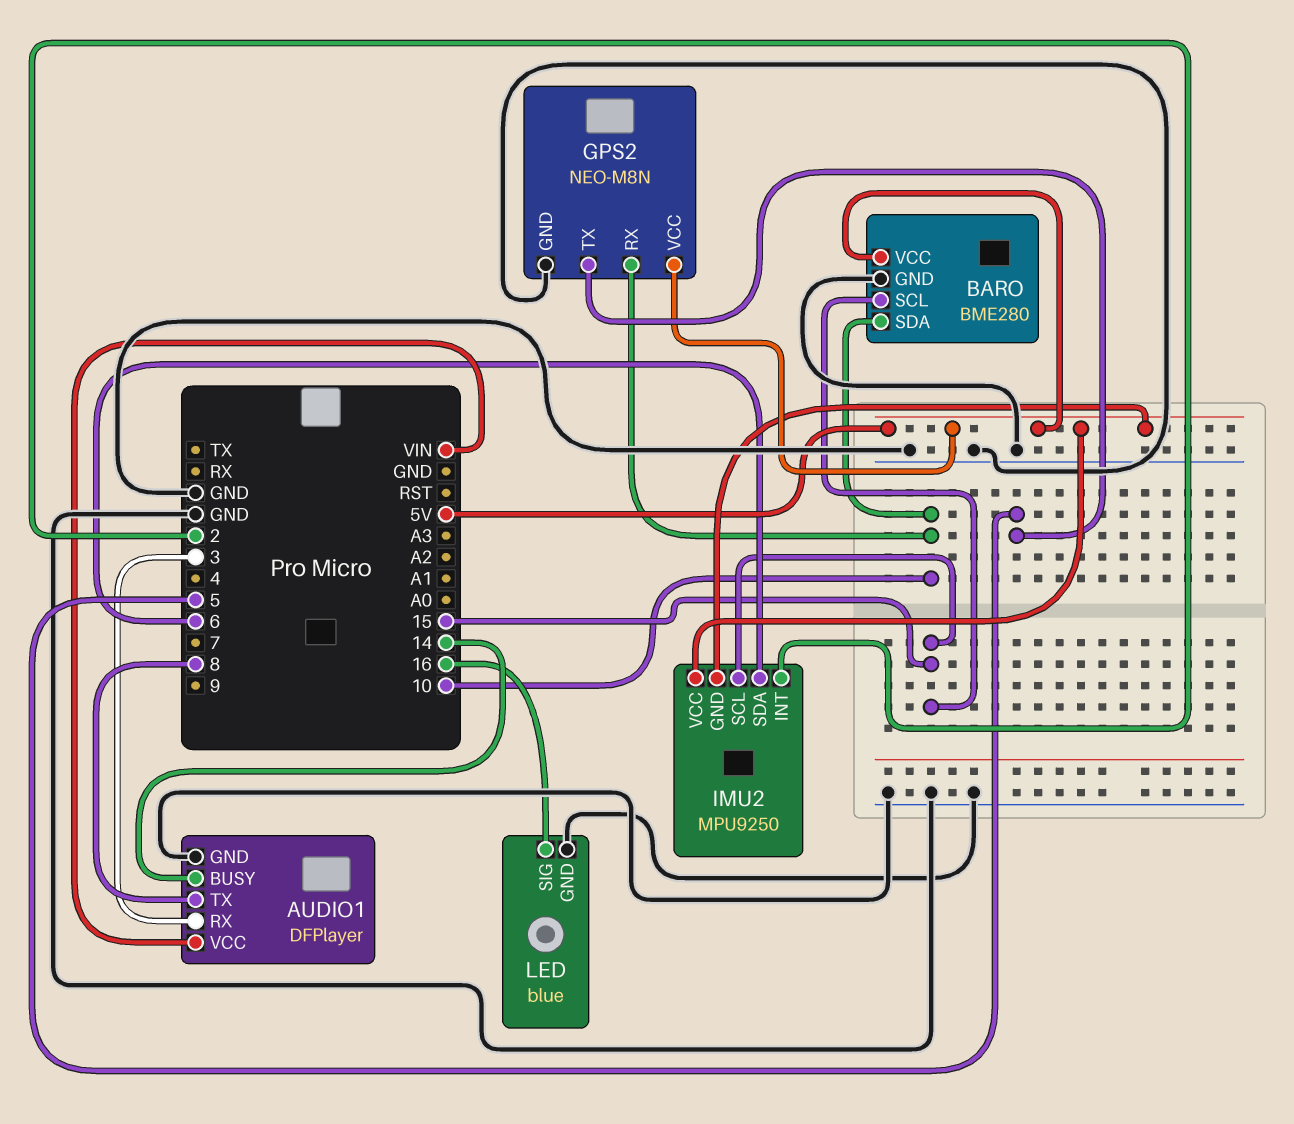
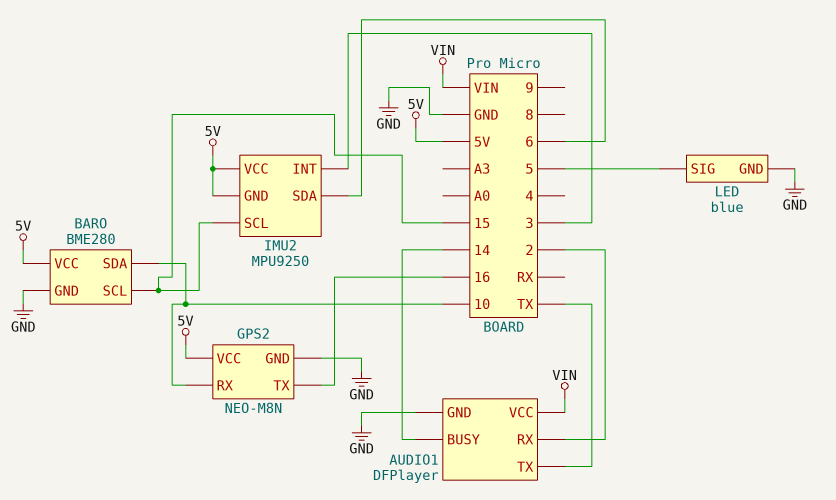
AUDIO1 pin RX: 3 -> 2
AUDIO1 pin TX: 8 -> TX
GPS2 pin TX: 5 -> 16
IMU2 pin INT: 2 -> 3
LED pin SIG: 16 -> 5

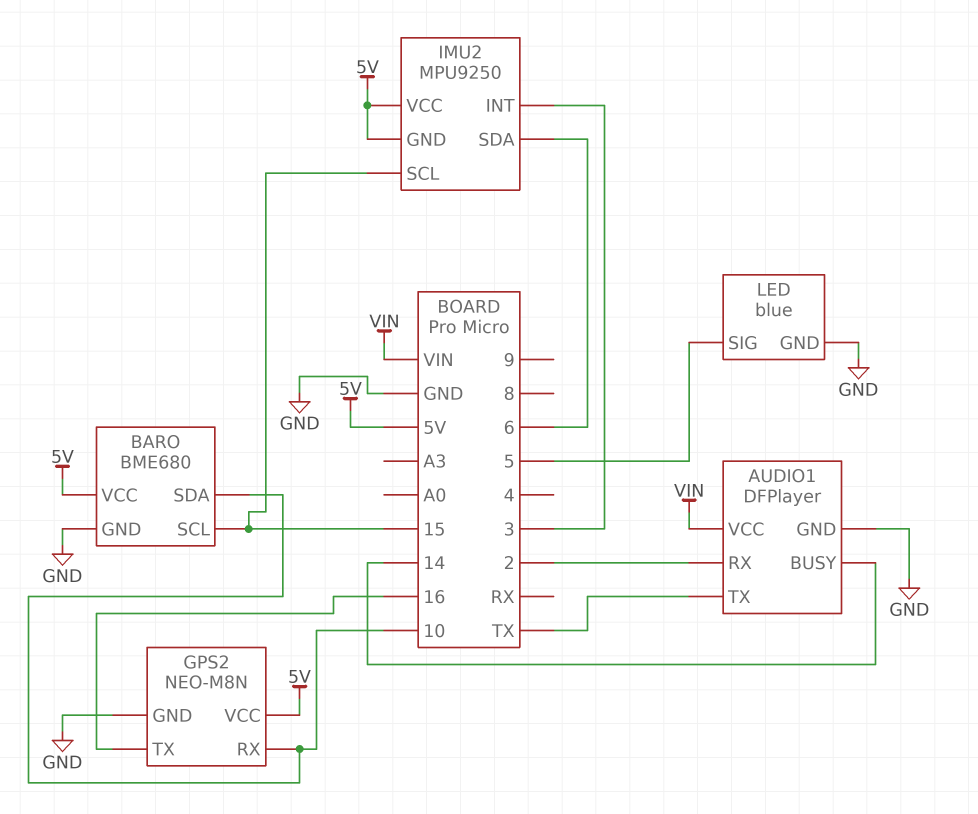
BARO: BME280 -> BME680

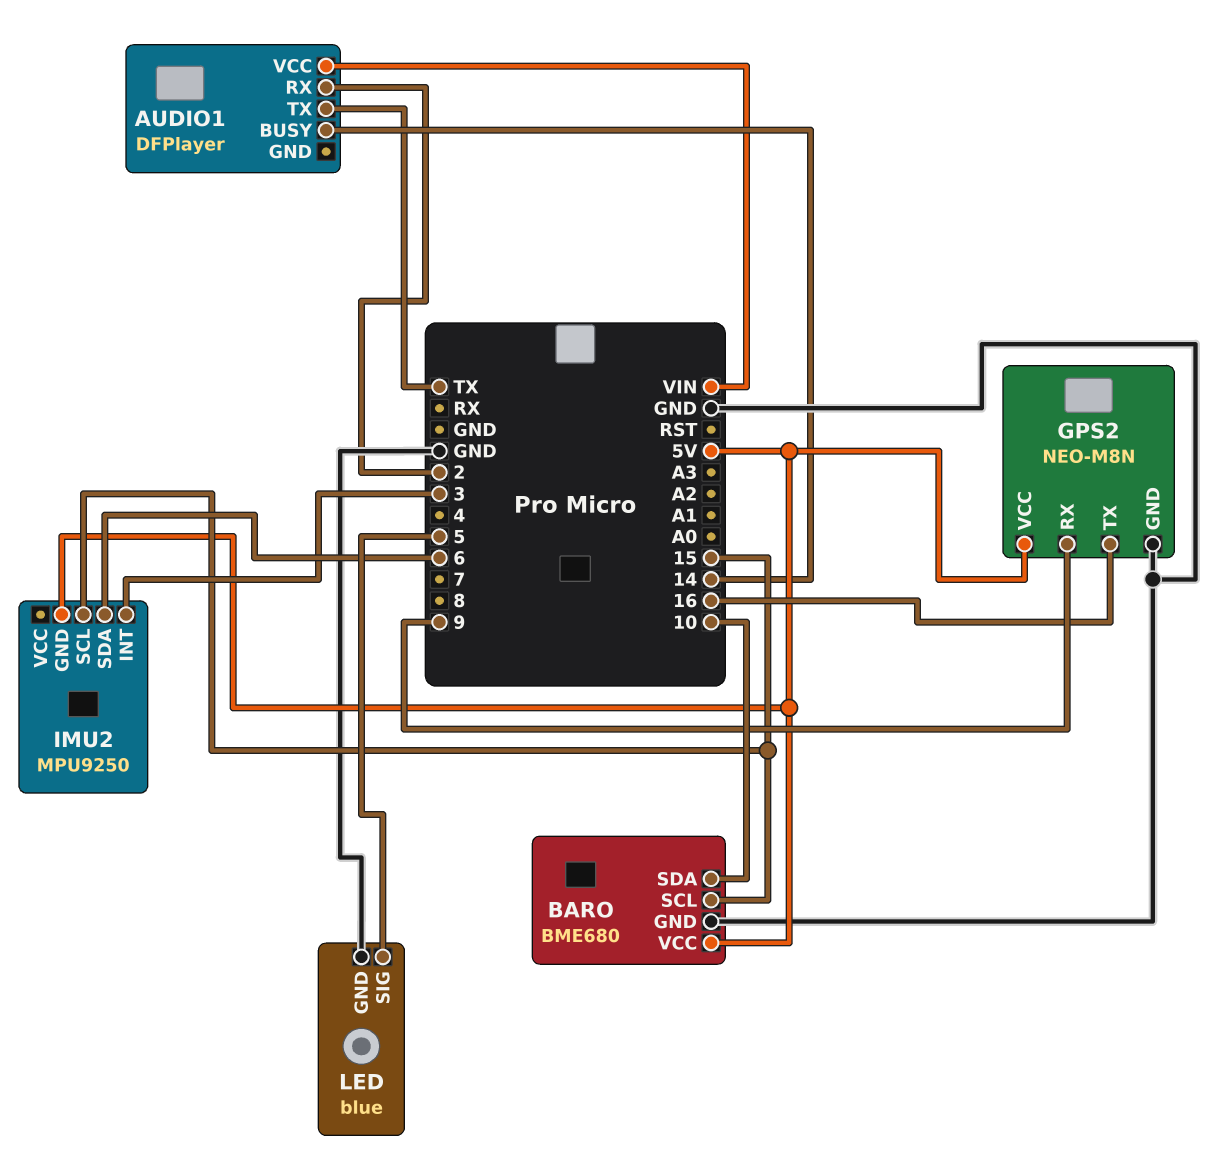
AUDIO1 pin GND: GND -> none
GPS2 pin RX: 10 -> 9
IMU2 pin VCC: 5V -> none

